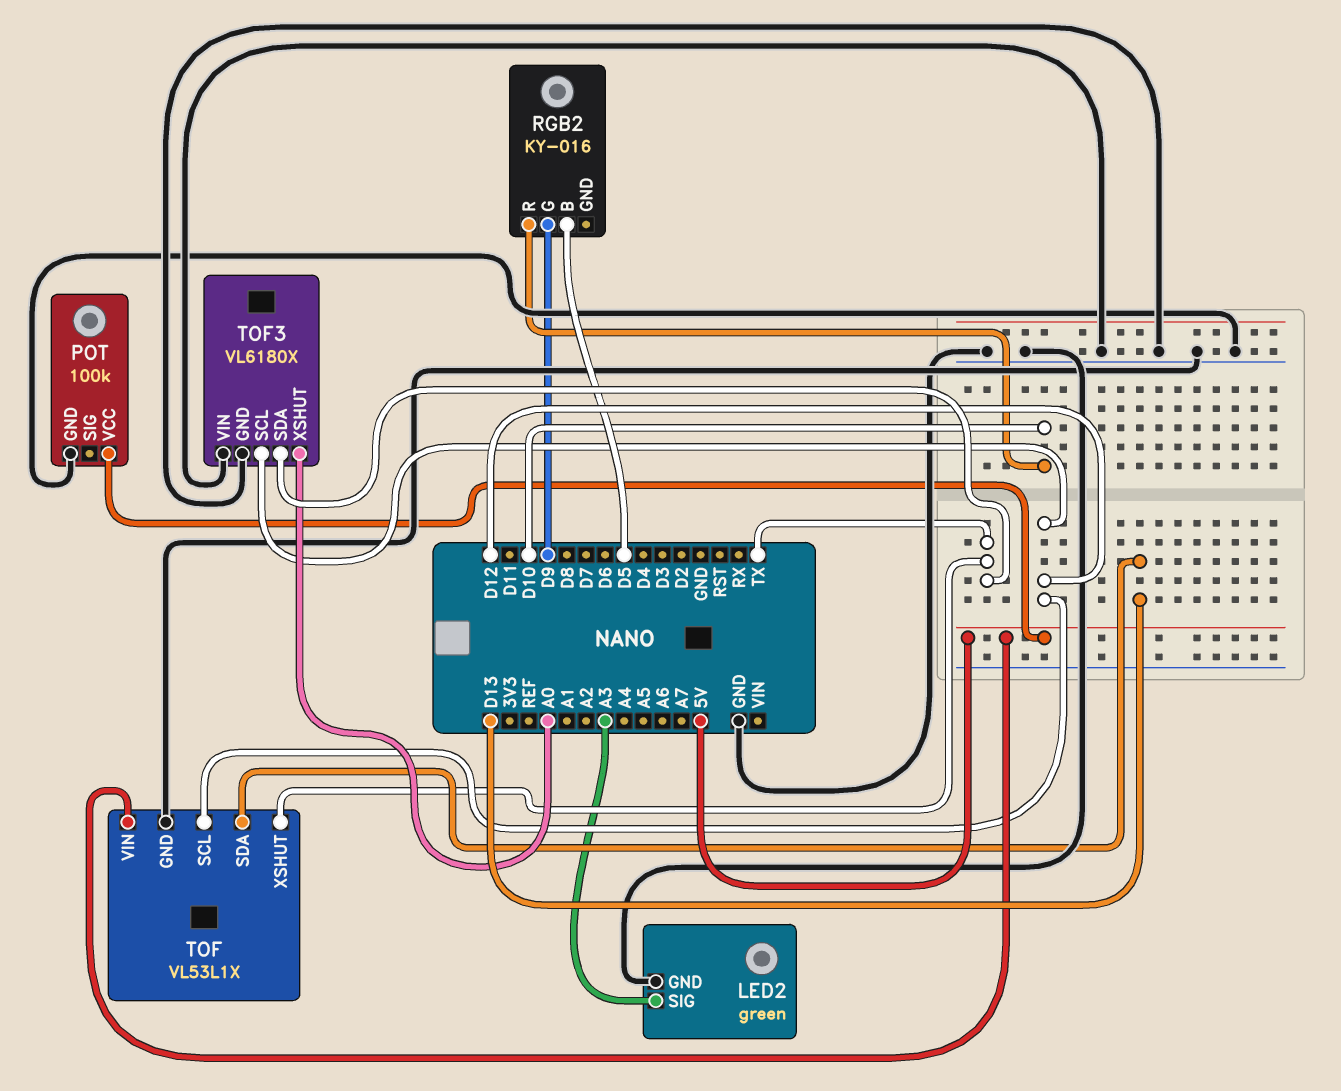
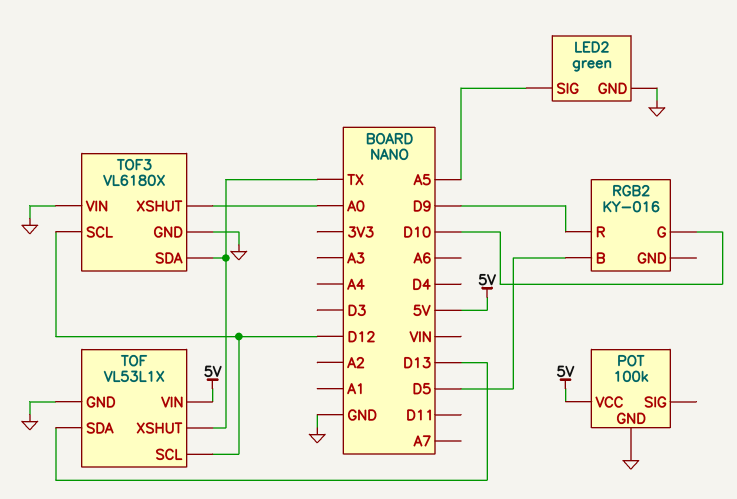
LED2 pin SIG: A3 -> A5
RGB2 pin G: D9 -> D10
RGB2 pin R: D10 -> D9

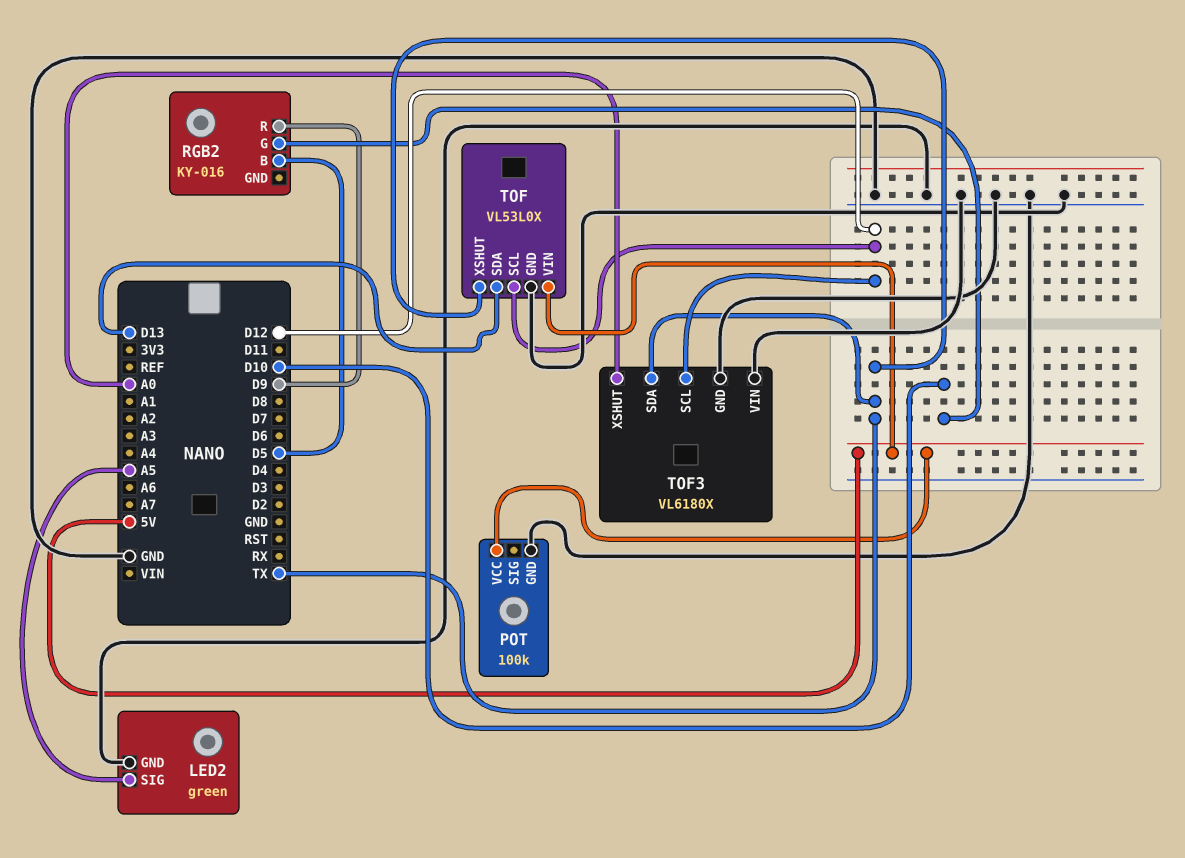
TOF: VL53L1X -> VL53L0X

